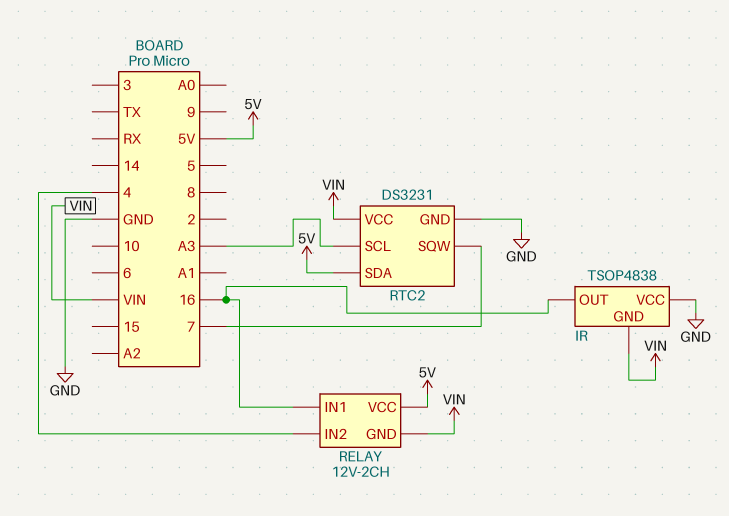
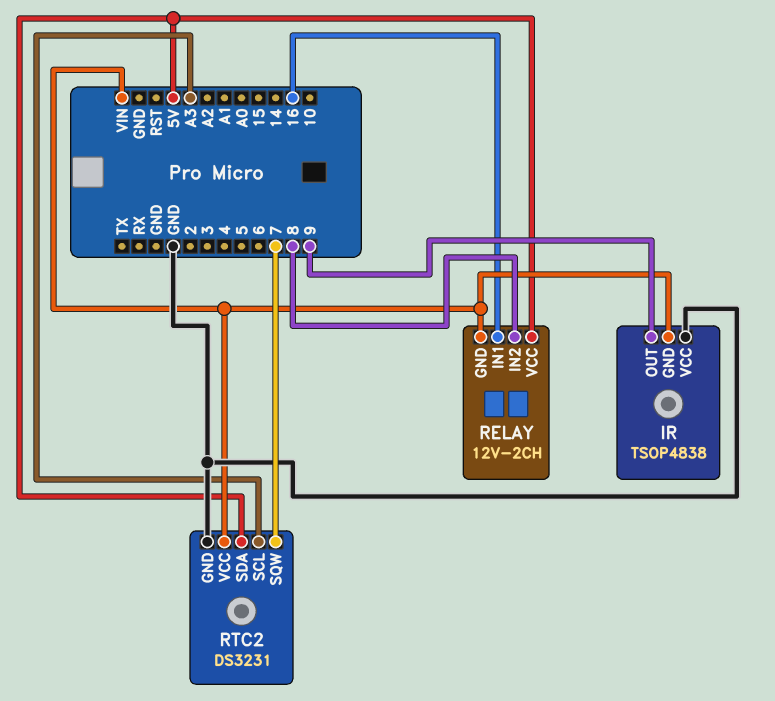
IR pin OUT: 16 -> 9
RELAY pin IN2: 4 -> 8

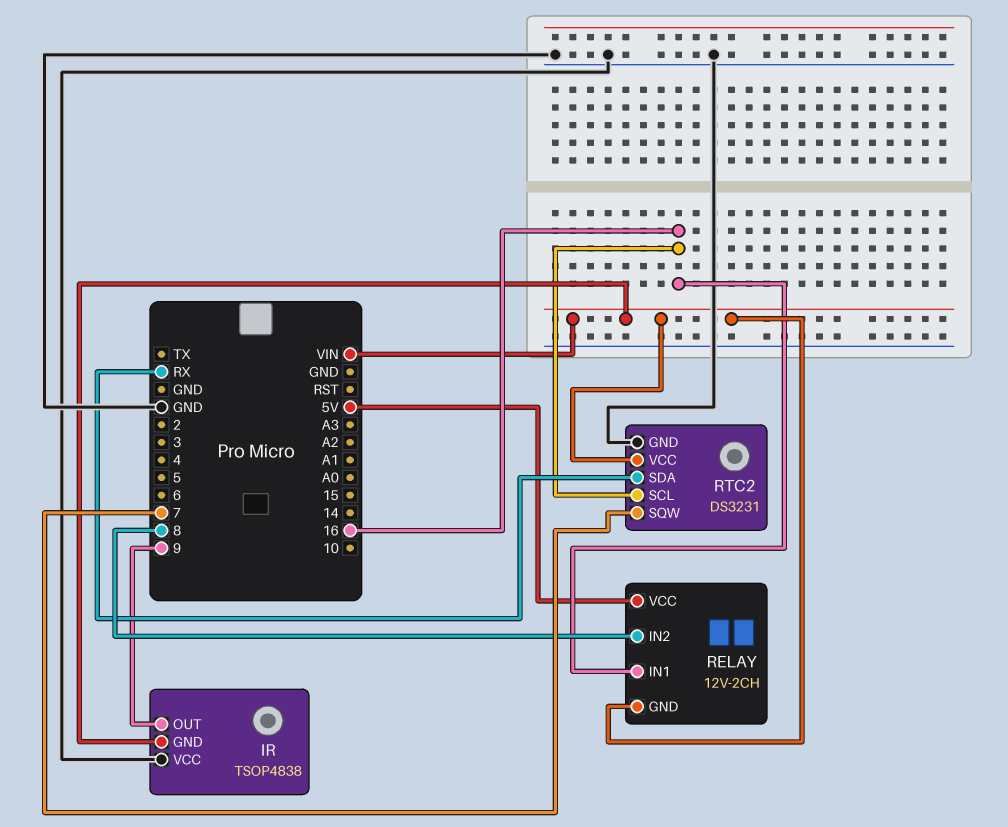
RTC2 pin SCL: A3 -> 16
RTC2 pin SDA: 5V -> RX

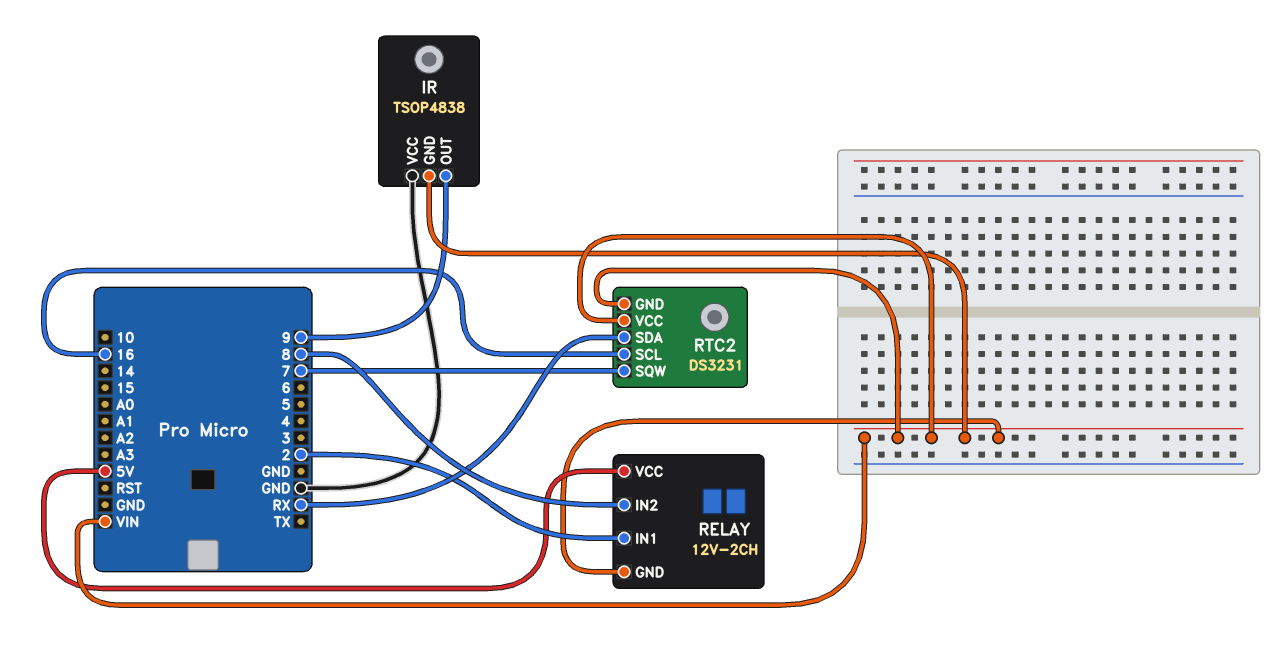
RELAY pin IN1: 16 -> 2
RTC2 pin GND: GND -> VIN

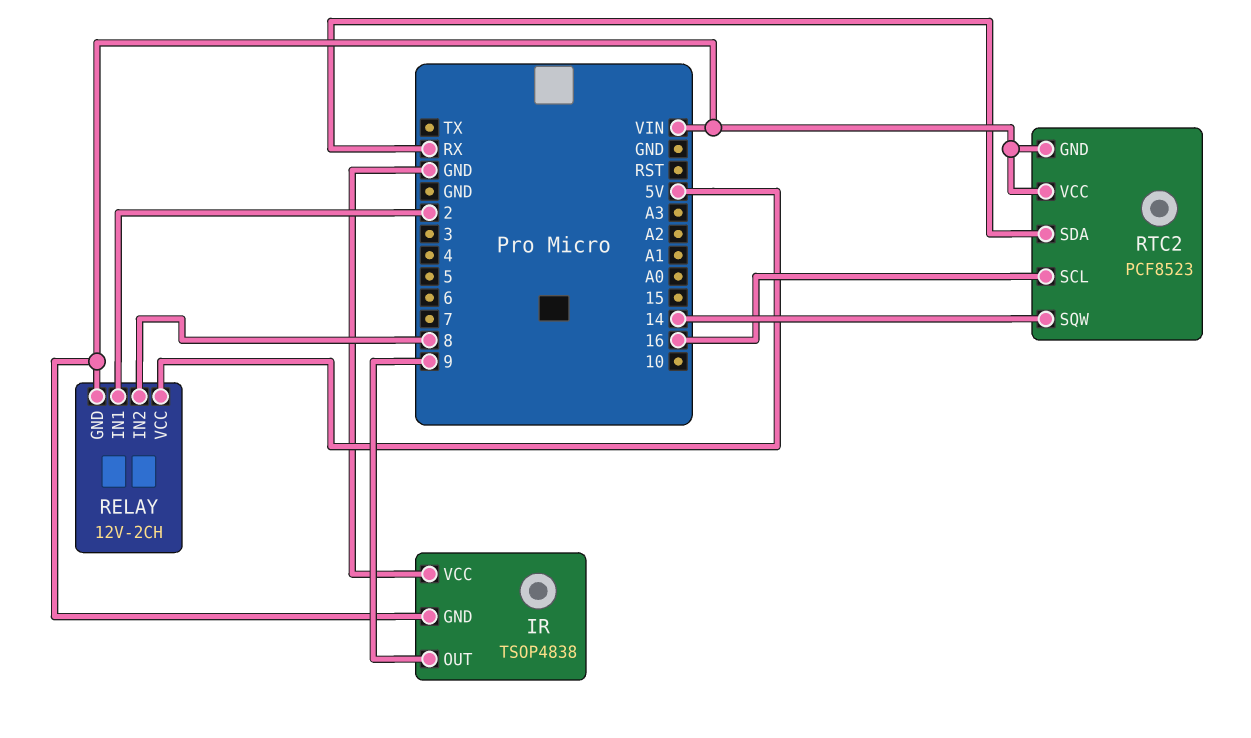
RTC2: DS3231 -> PCF8523
RTC2 pin SQW: 7 -> 14

